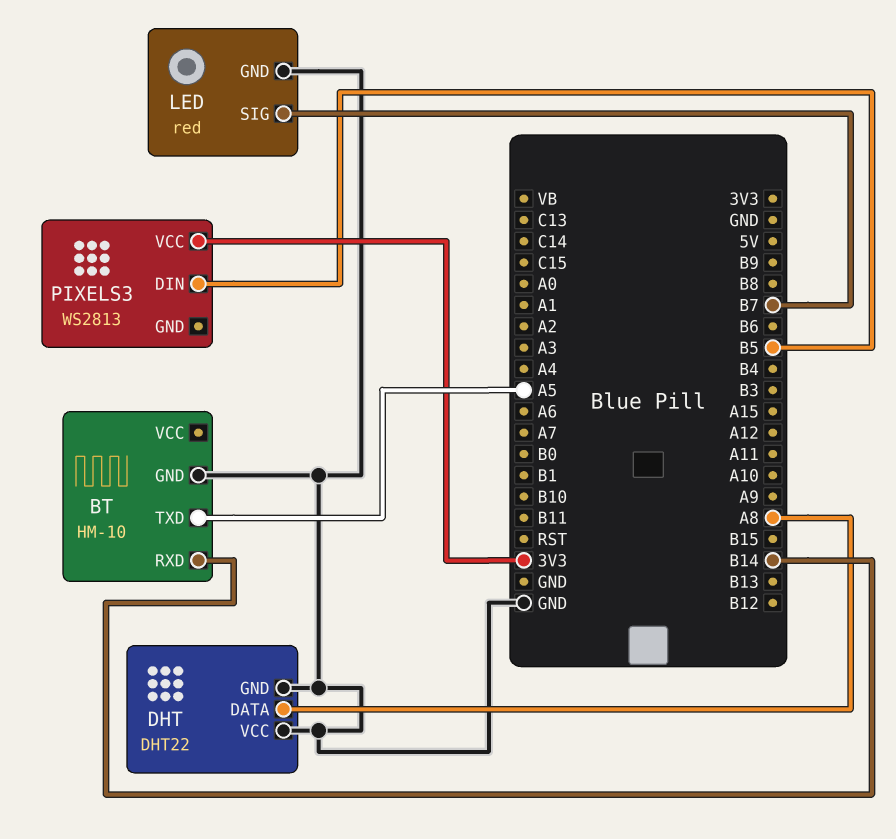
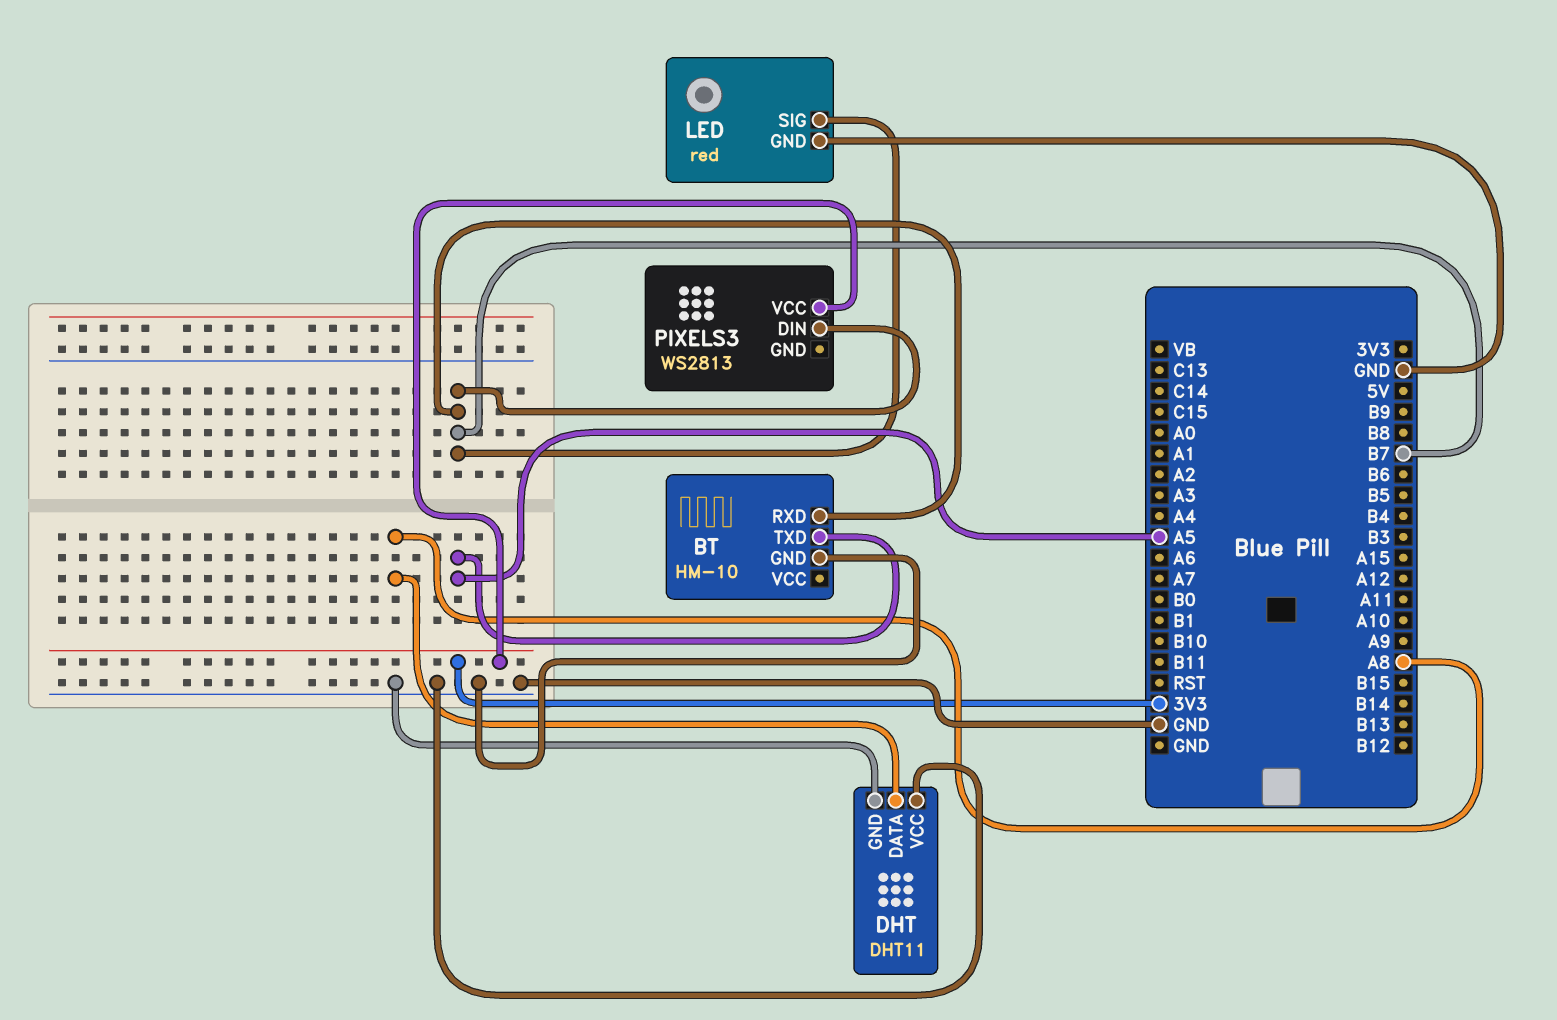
BT pin RXD: B14 -> B7
DHT: DHT22 -> DHT11
PIXELS3 pin DIN: B5 -> B7

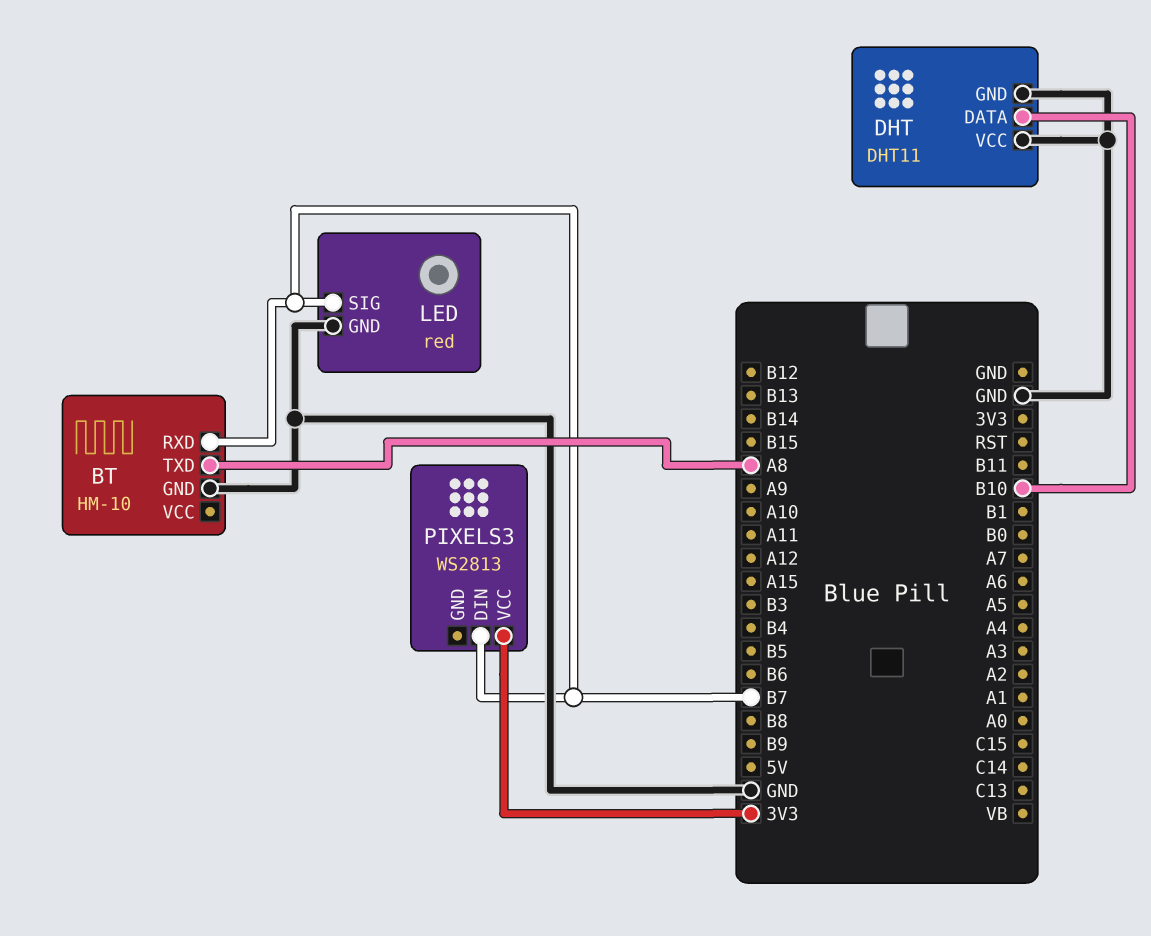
BT pin TXD: A5 -> A8
DHT pin DATA: A8 -> B10

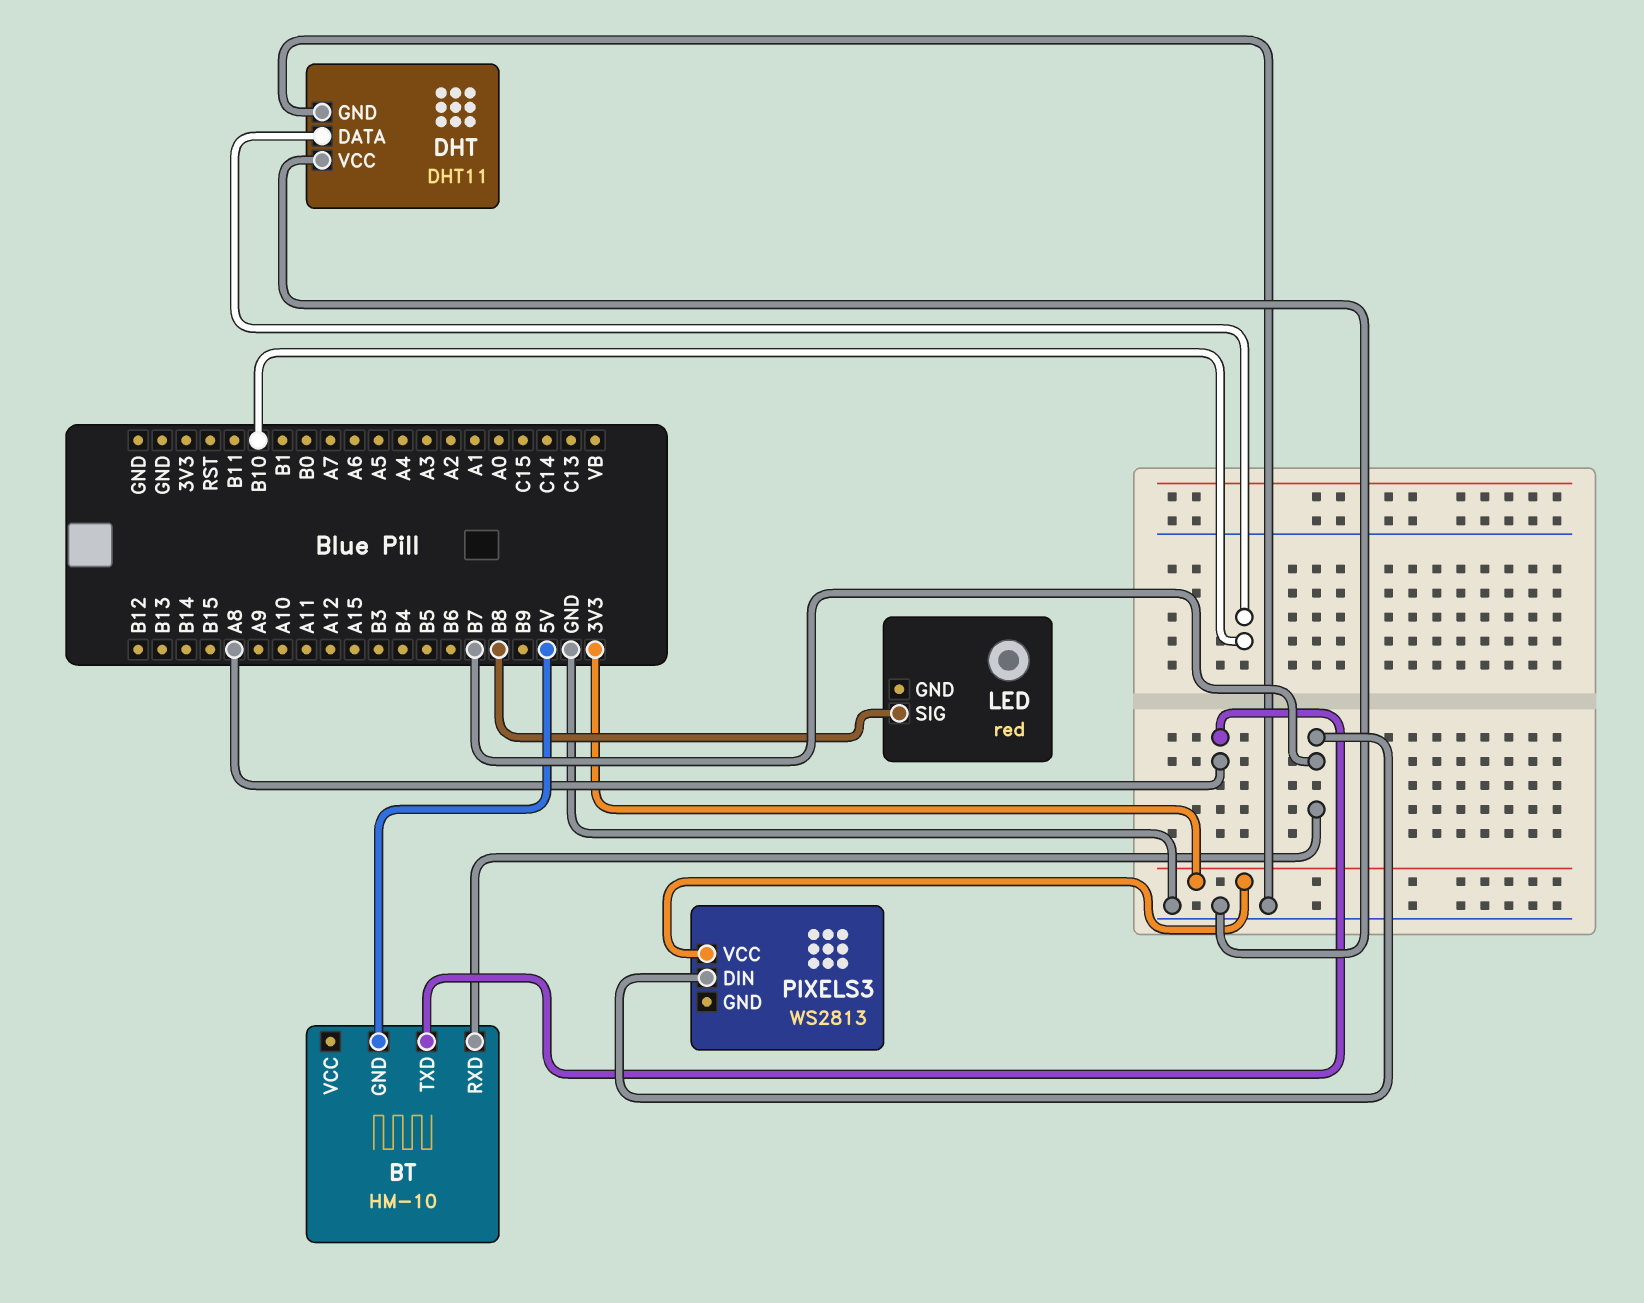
BT pin GND: GND -> 5V
LED pin GND: GND -> none
LED pin SIG: B7 -> B8

